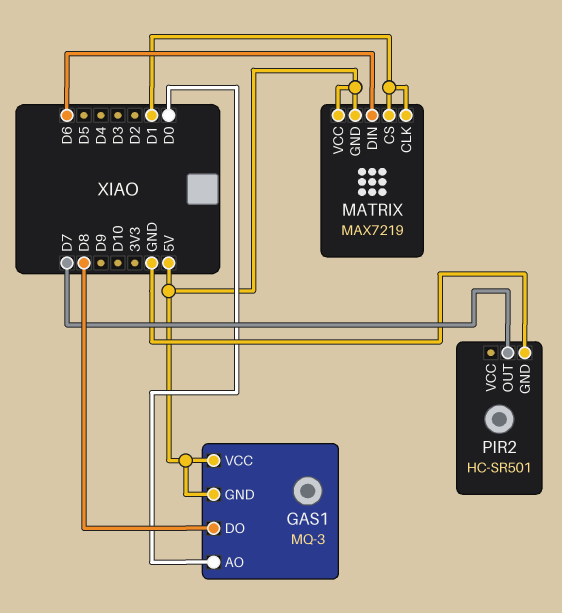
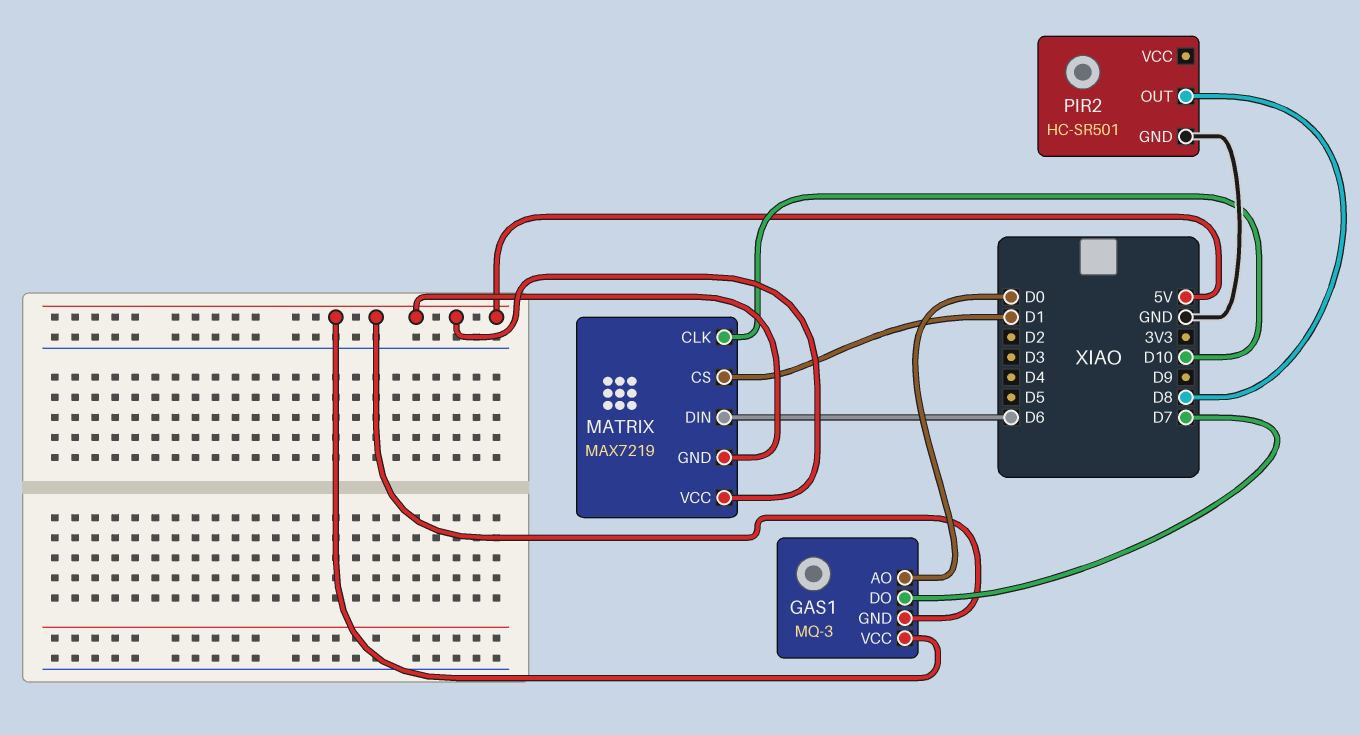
GAS1 pin DO: D8 -> D7
MATRIX pin CLK: D1 -> D10
PIR2 pin OUT: D7 -> D8

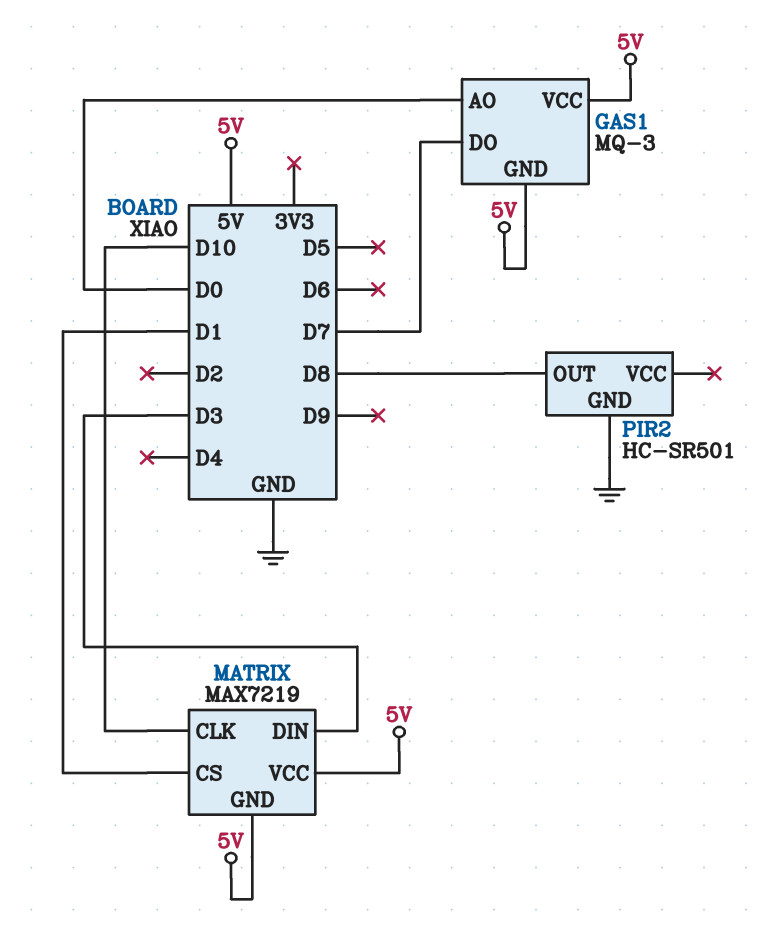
MATRIX pin DIN: D6 -> D3

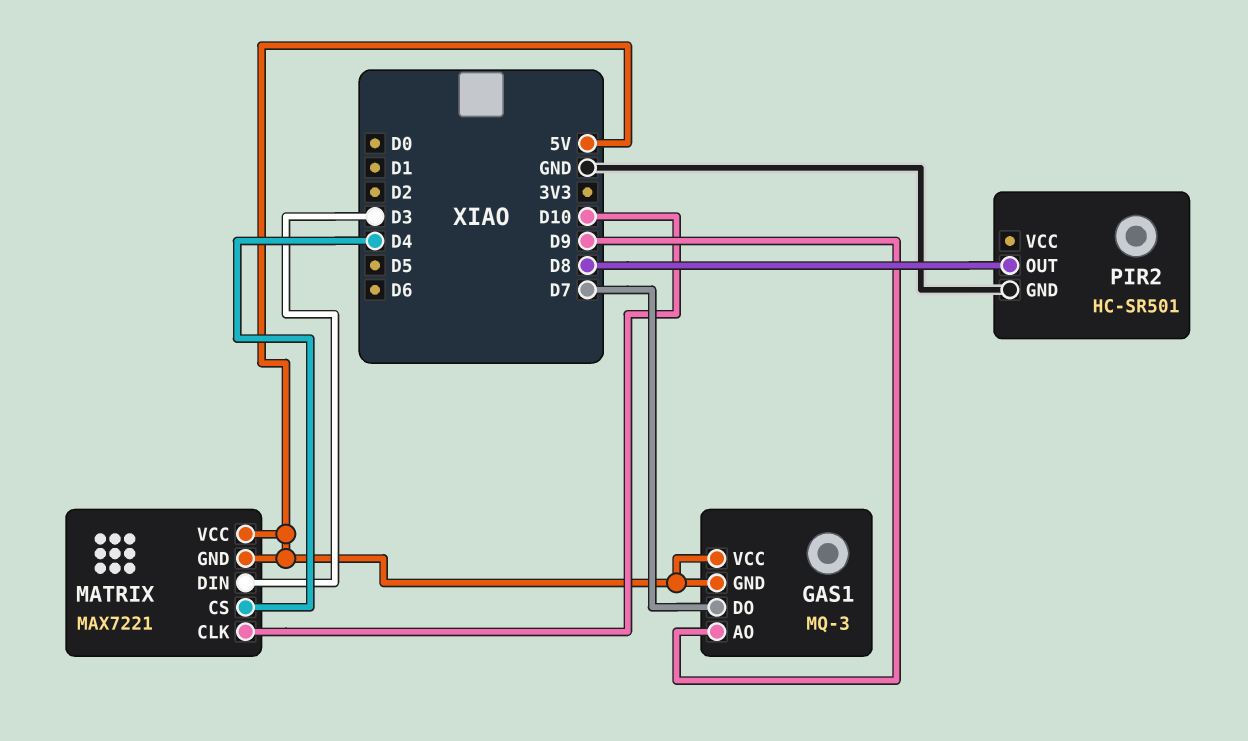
GAS1 pin AO: D0 -> D9
MATRIX: MAX7219 -> MAX7221
MATRIX pin CS: D1 -> D4

